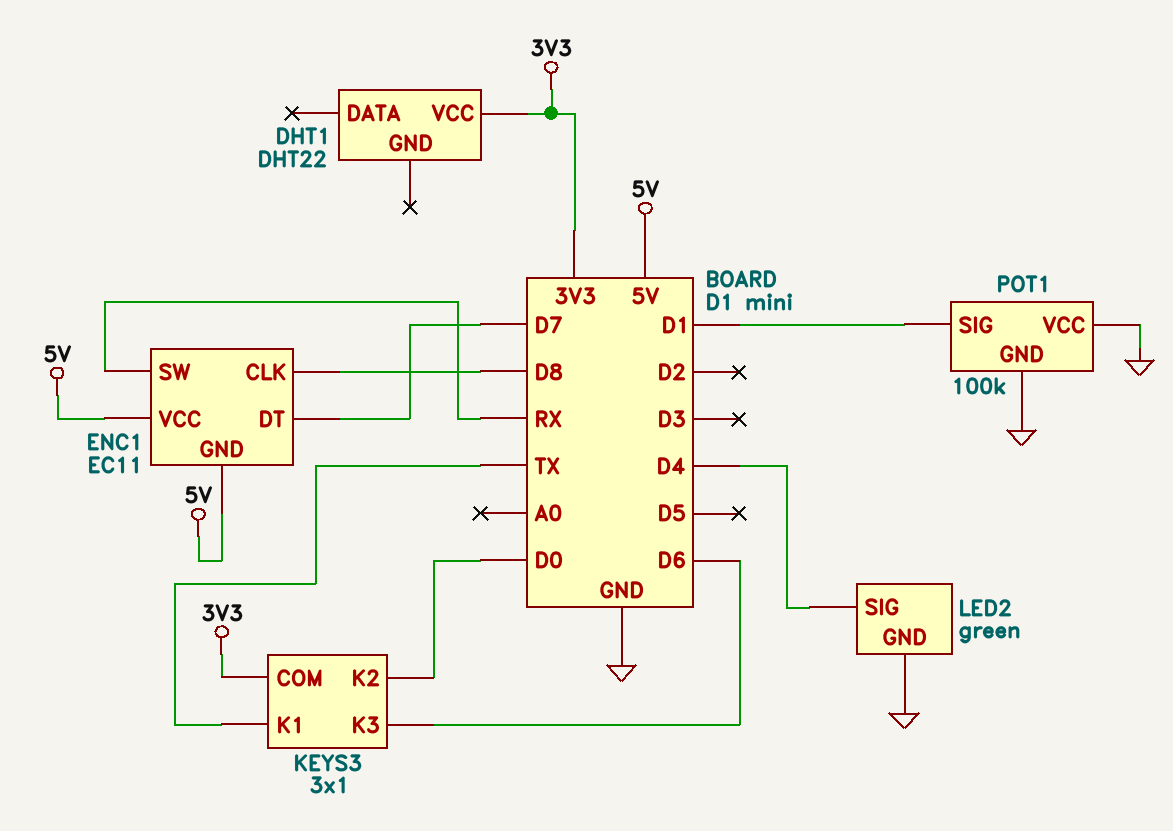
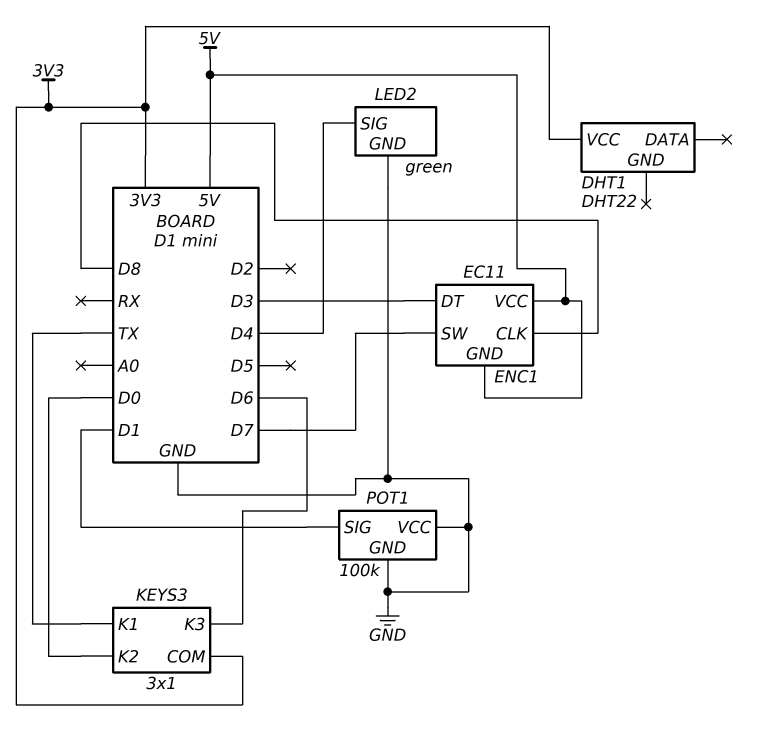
ENC1 pin DT: D7 -> D3
ENC1 pin SW: RX -> D7

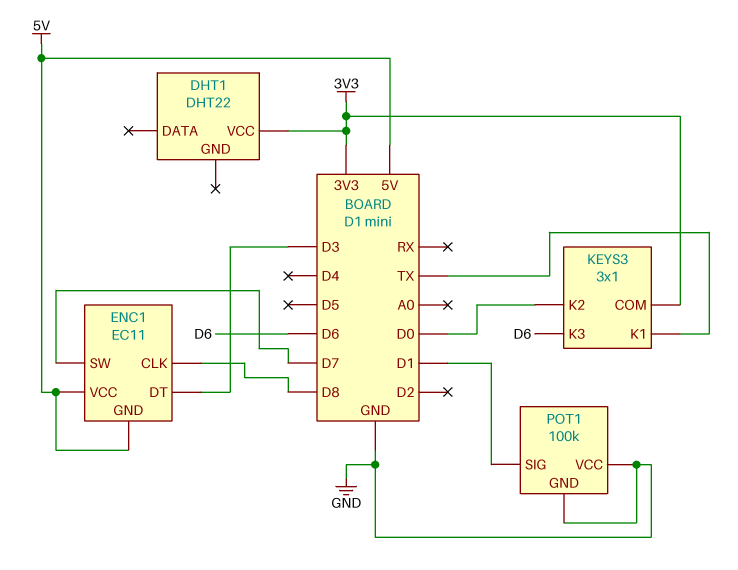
LED2: green -> none
LED2 pin GND: GND -> none
LED2 pin SIG: D4 -> none

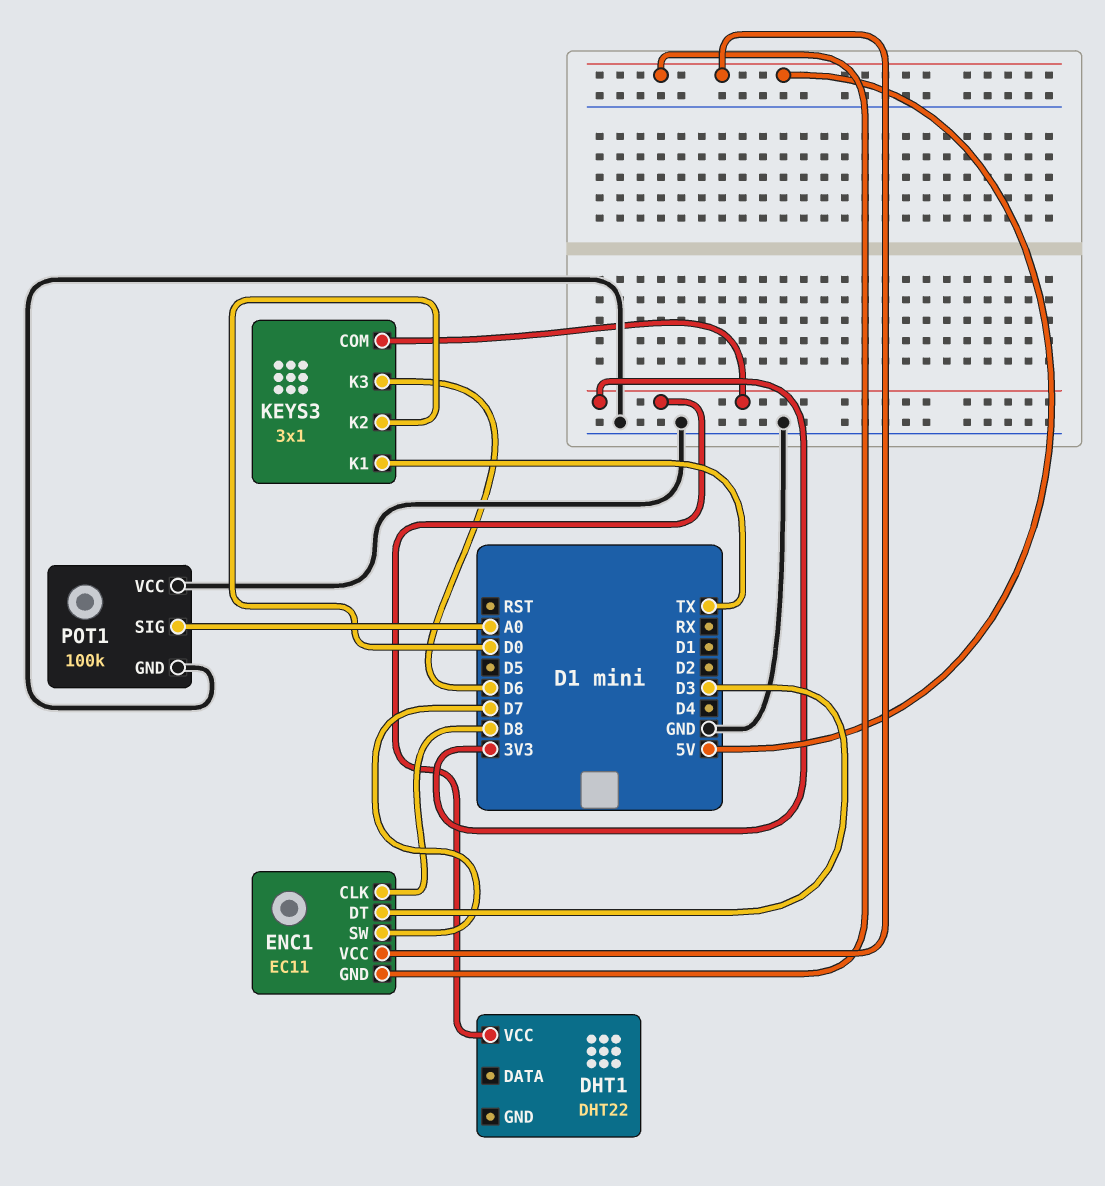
POT1 pin SIG: D1 -> A0

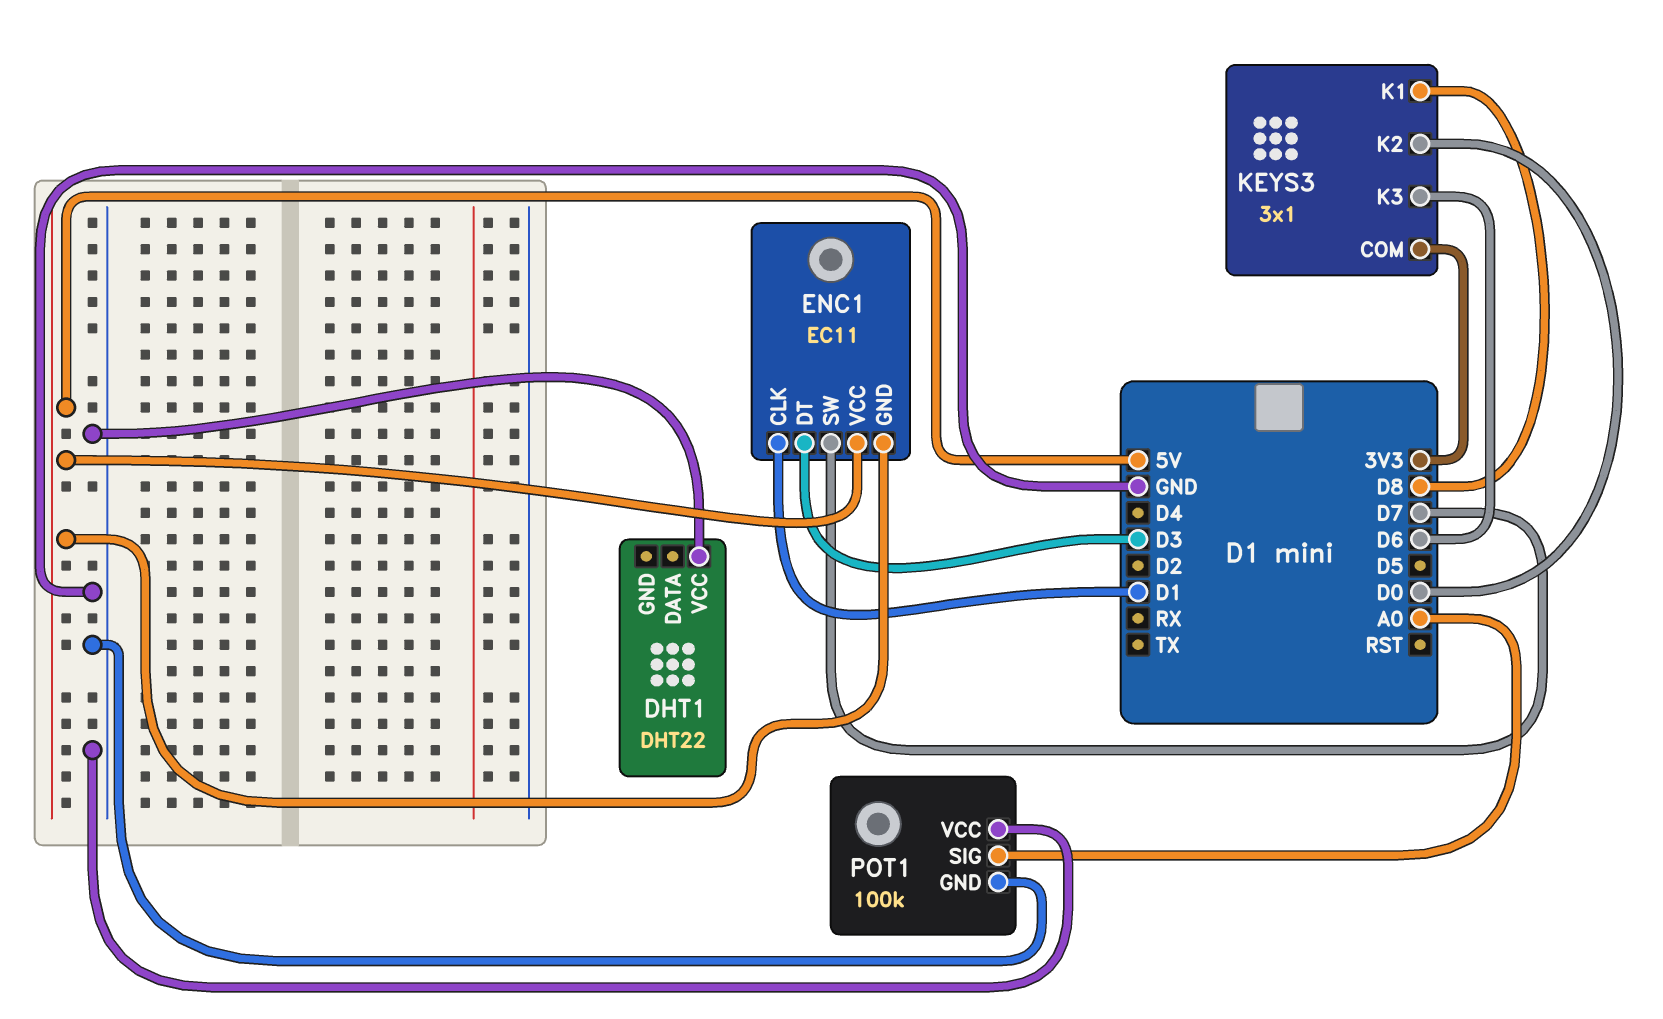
DHT1 pin VCC: 3V3 -> GND
ENC1 pin CLK: D8 -> D1
KEYS3 pin K1: TX -> D8

